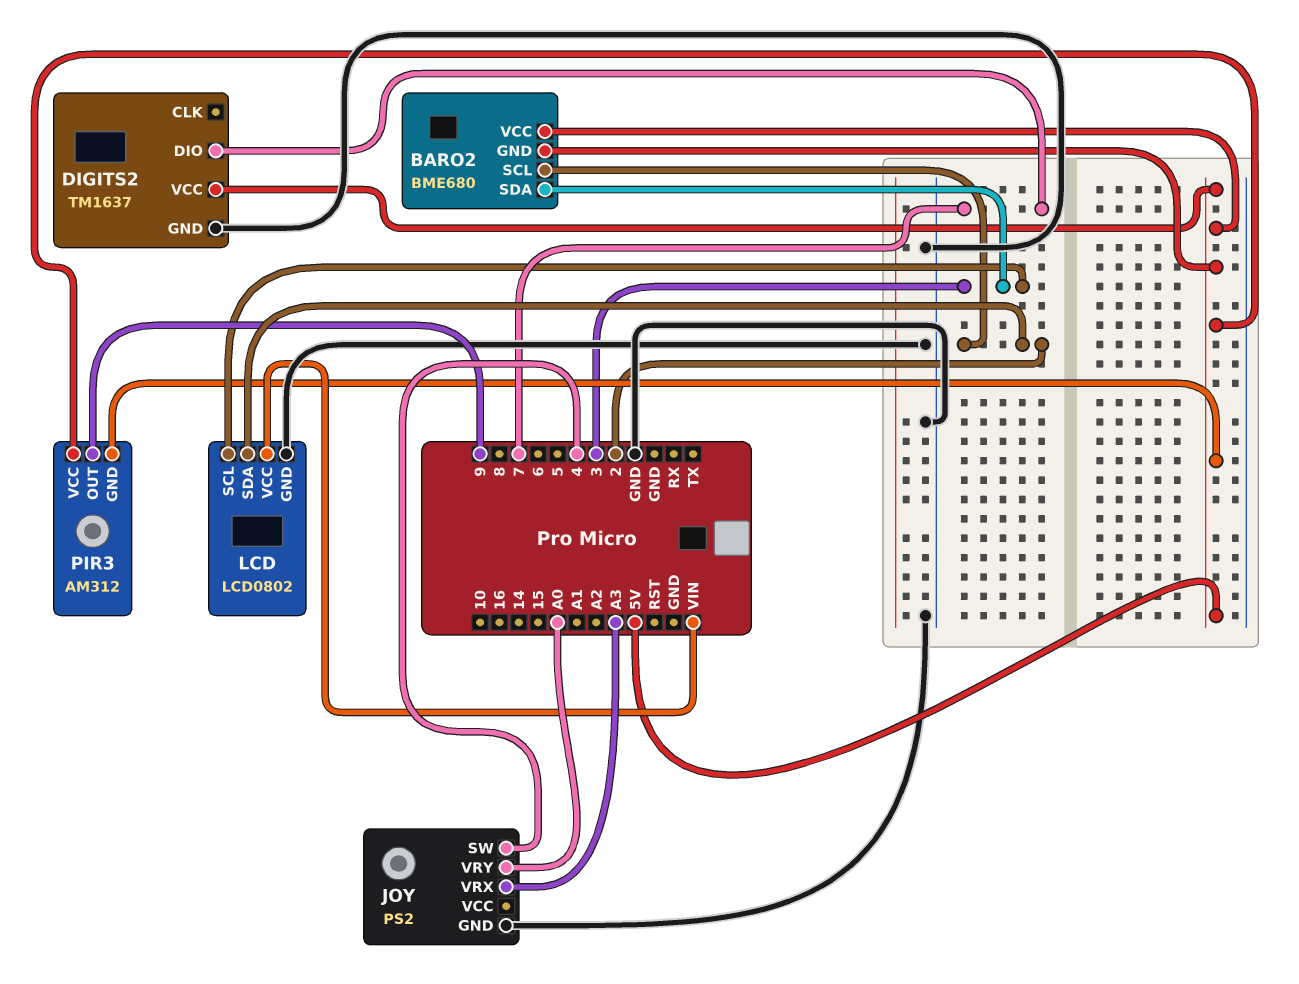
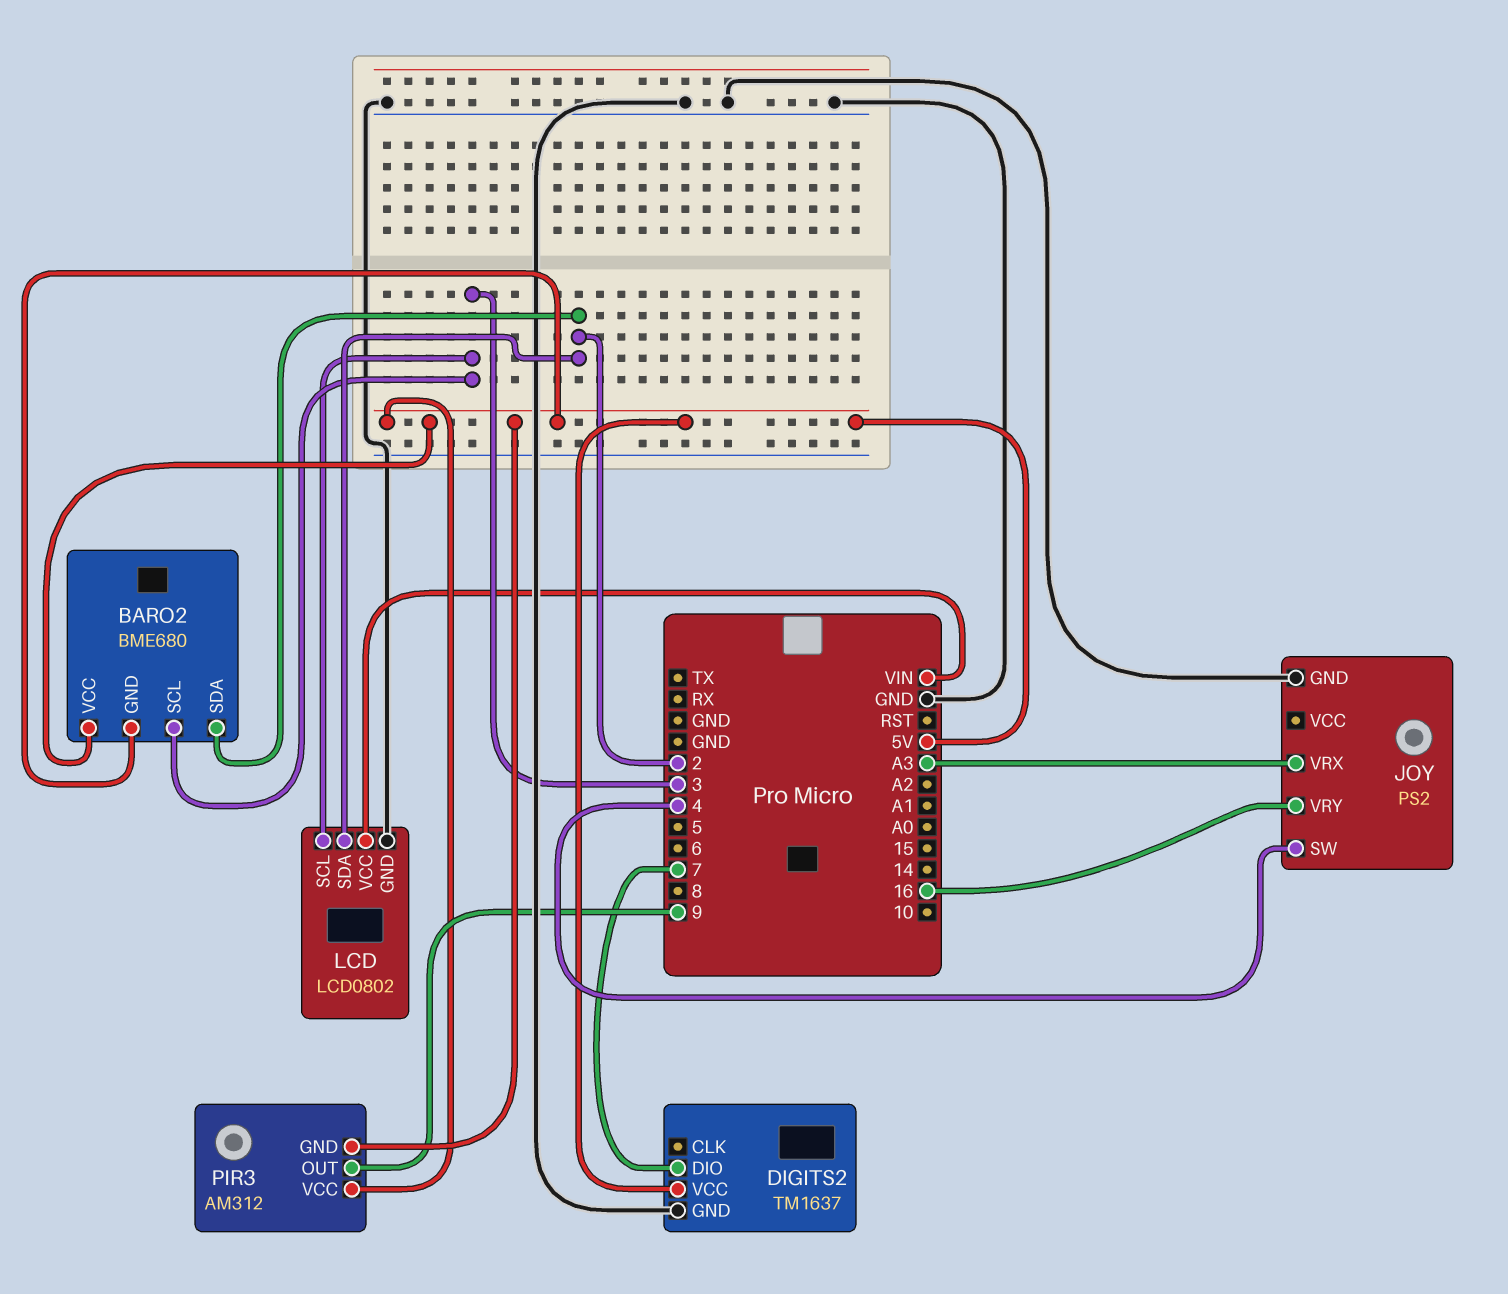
BARO2 pin SCL: 2 -> 3
BARO2 pin SDA: 3 -> 2
JOY pin VRY: A0 -> 16

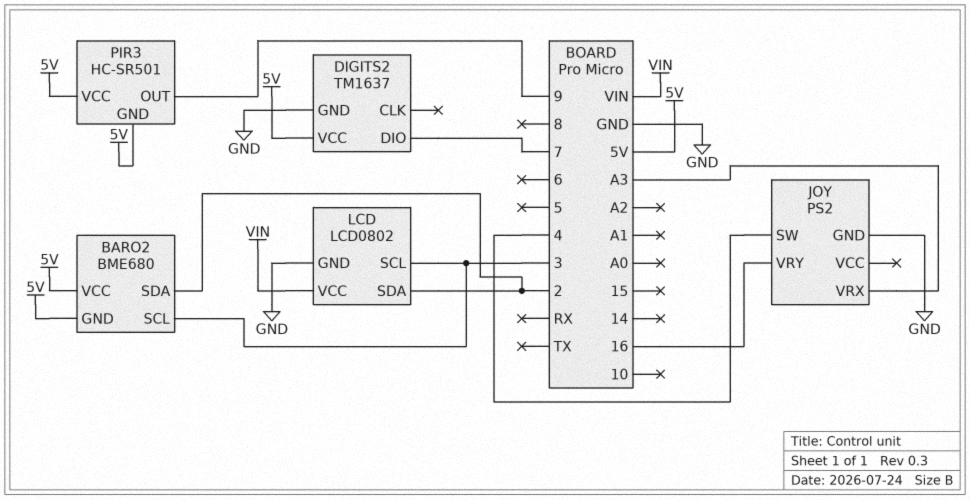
PIR3: AM312 -> HC-SR501

